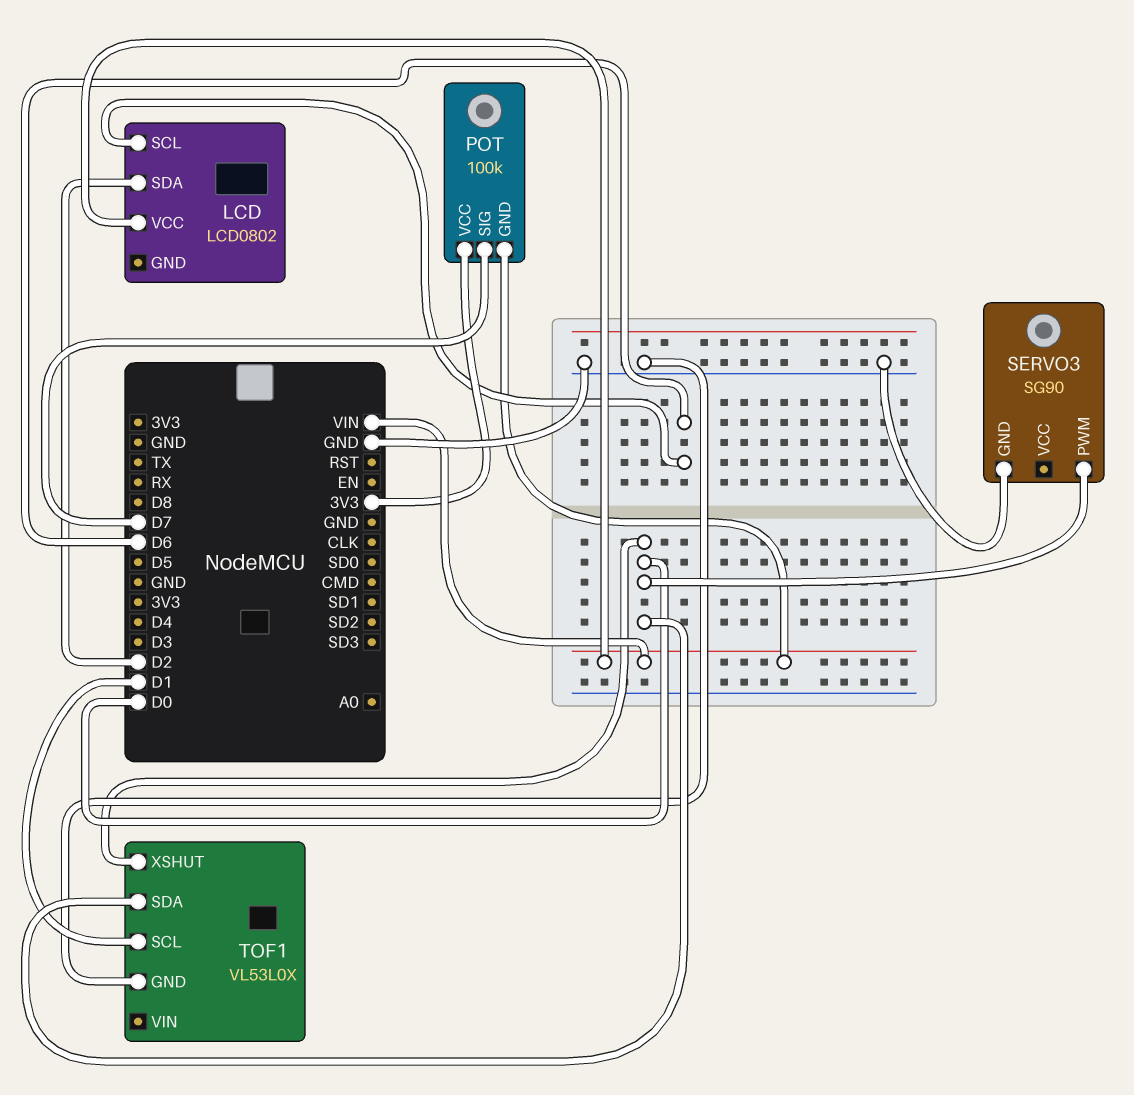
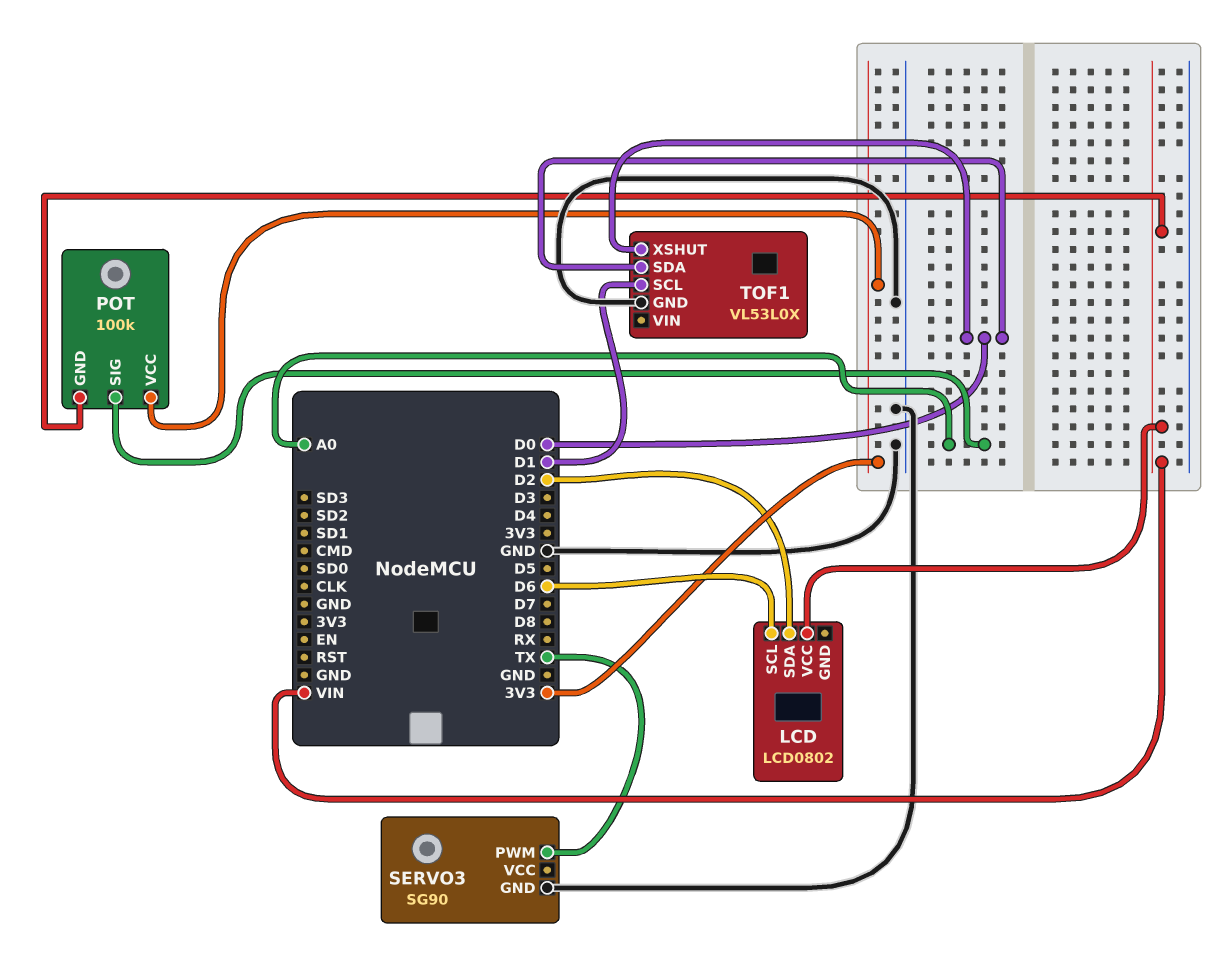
POT pin SIG: D7 -> A0
SERVO3 pin PWM: D0 -> TX

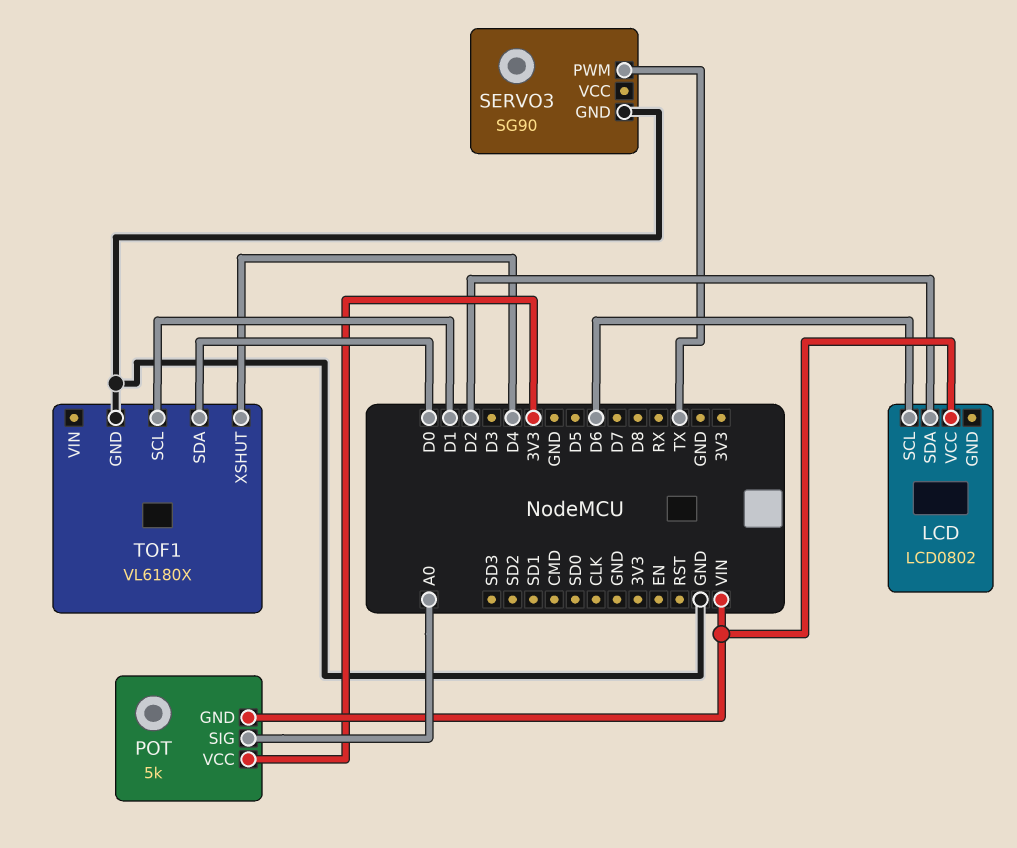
POT: 100k -> 5k
TOF1: VL53L0X -> VL6180X
TOF1 pin XSHUT: D0 -> D4

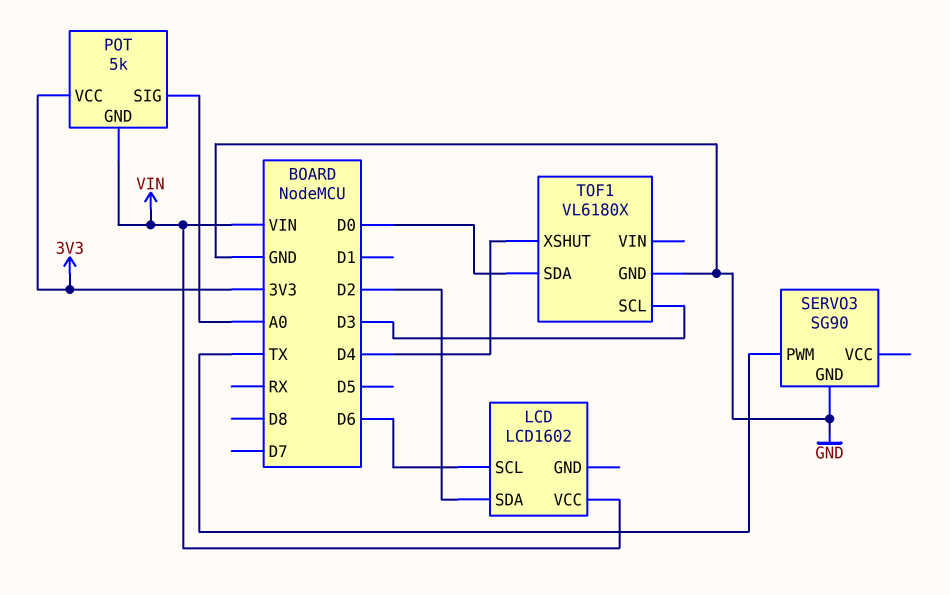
LCD: LCD0802 -> LCD1602
TOF1 pin SCL: D1 -> D3

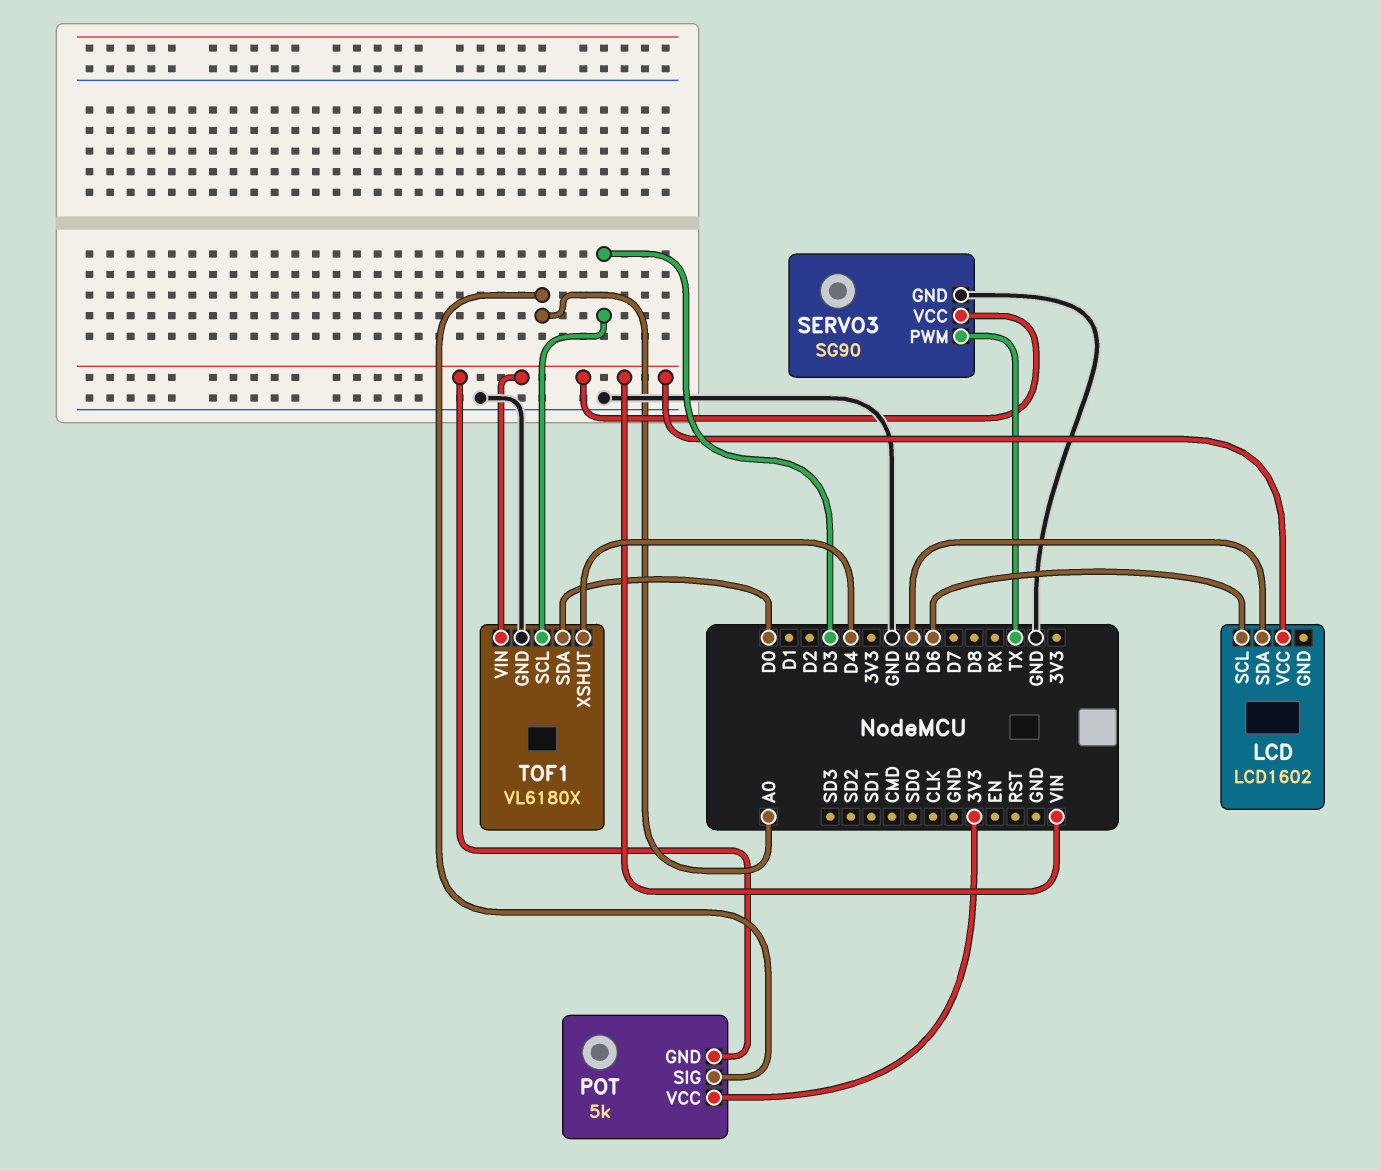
LCD pin SDA: D2 -> D5
SERVO3 pin VCC: none -> VIN
TOF1 pin VIN: none -> VIN

